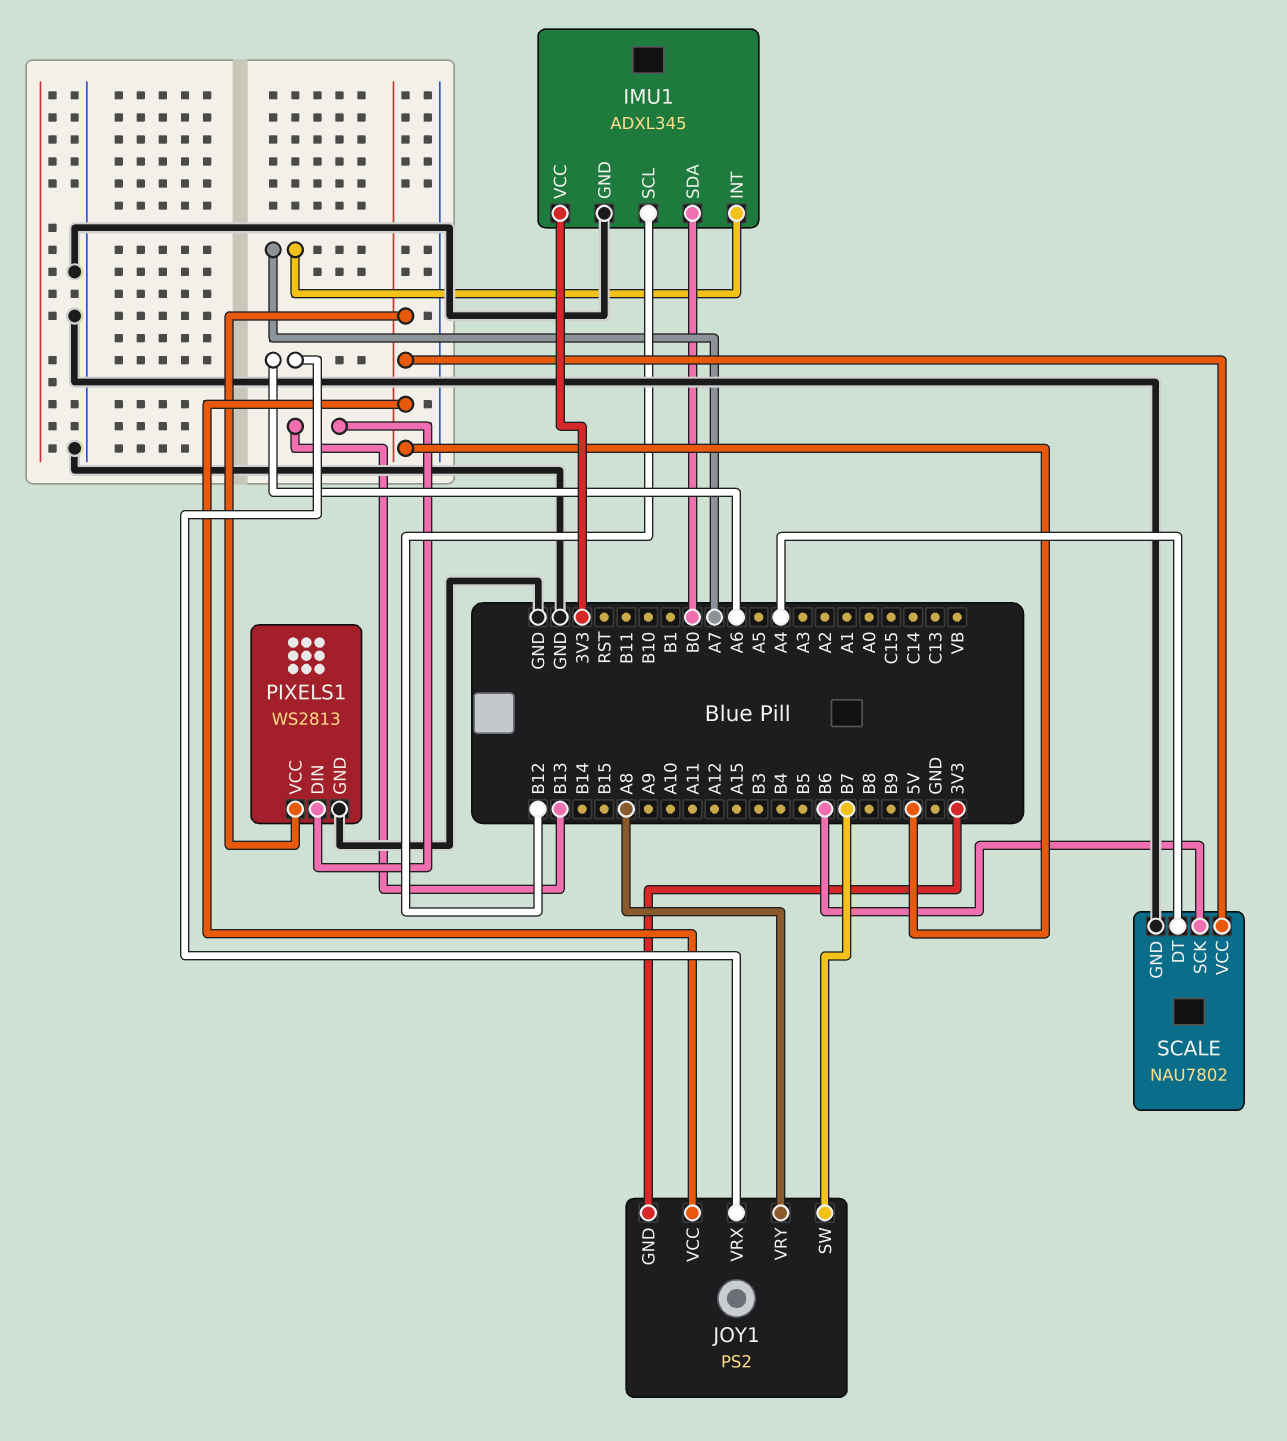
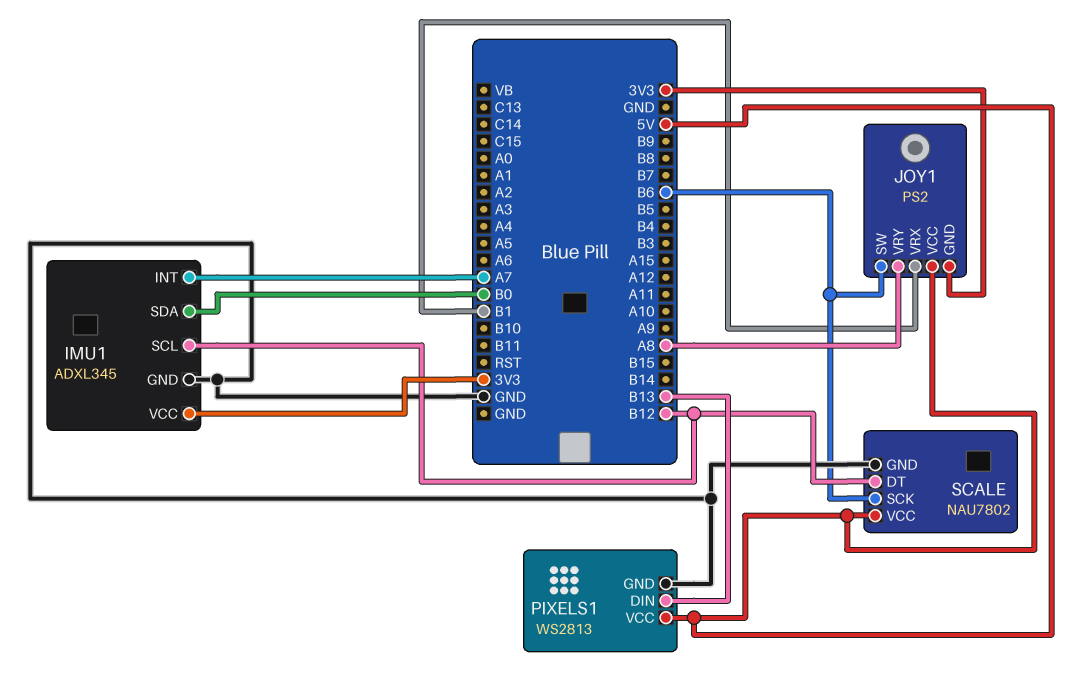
JOY1 pin SW: B7 -> B6
JOY1 pin VRX: A6 -> B1
SCALE pin DT: A4 -> B12

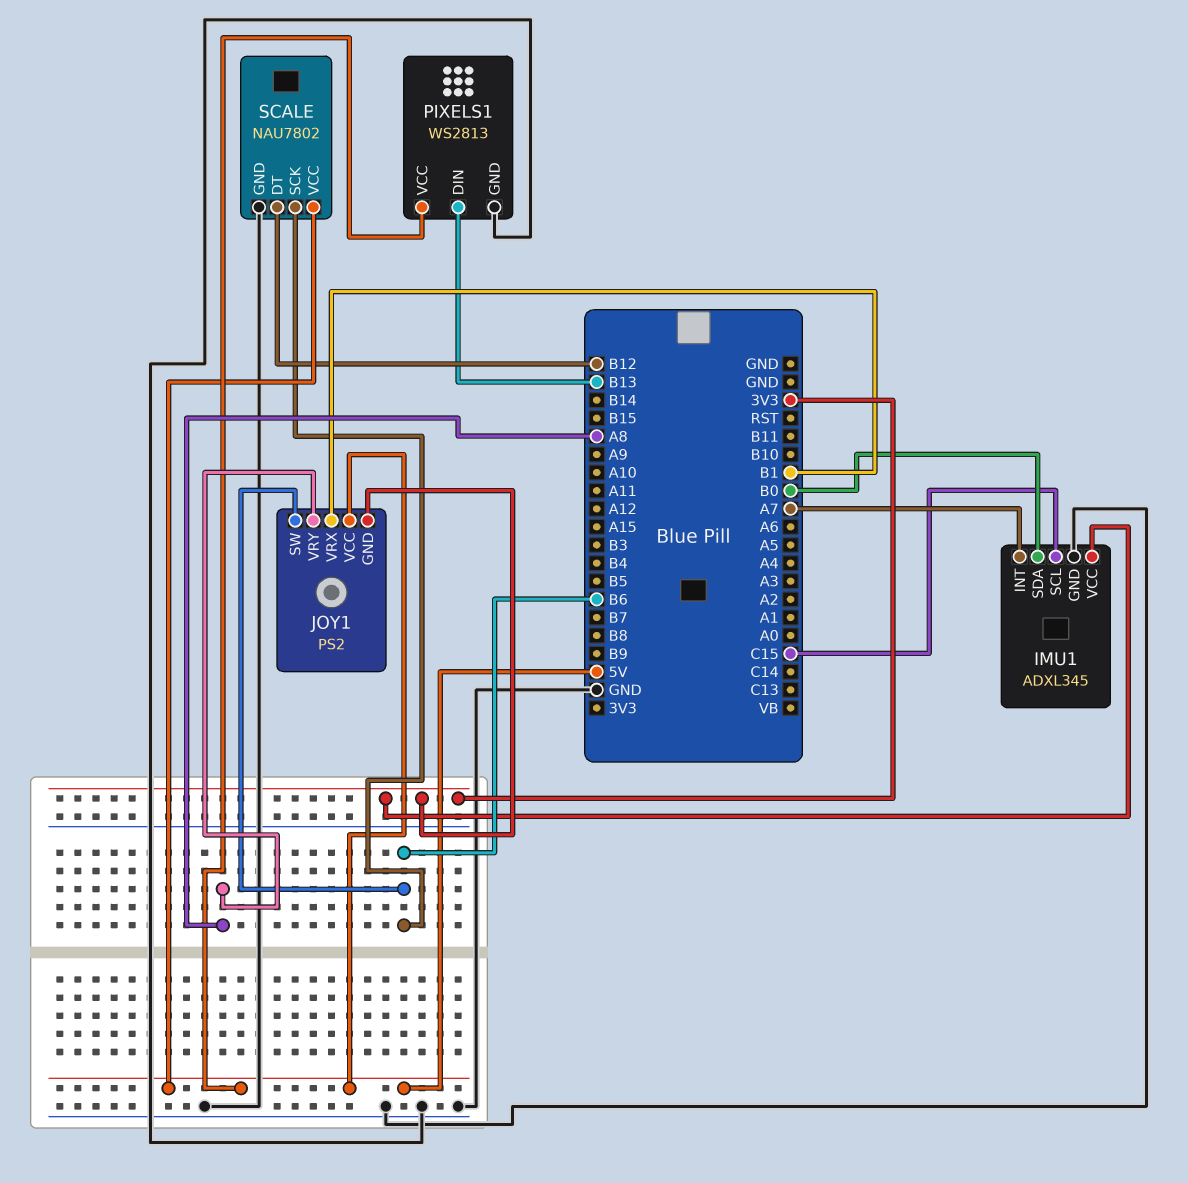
IMU1 pin SCL: B12 -> C15

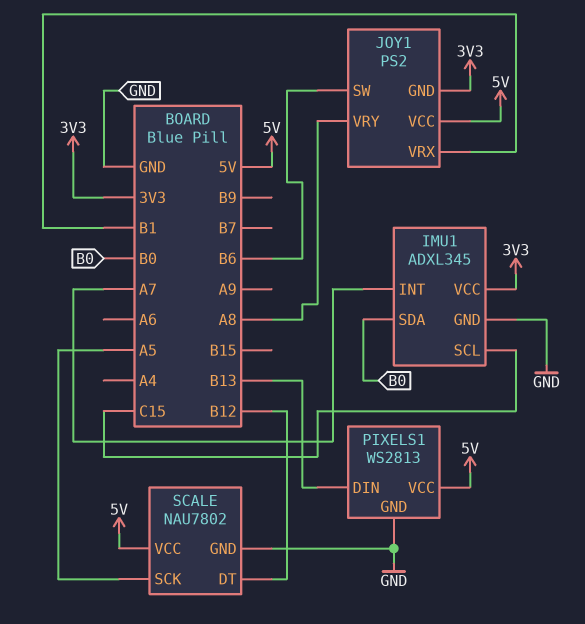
SCALE pin SCK: B6 -> A5

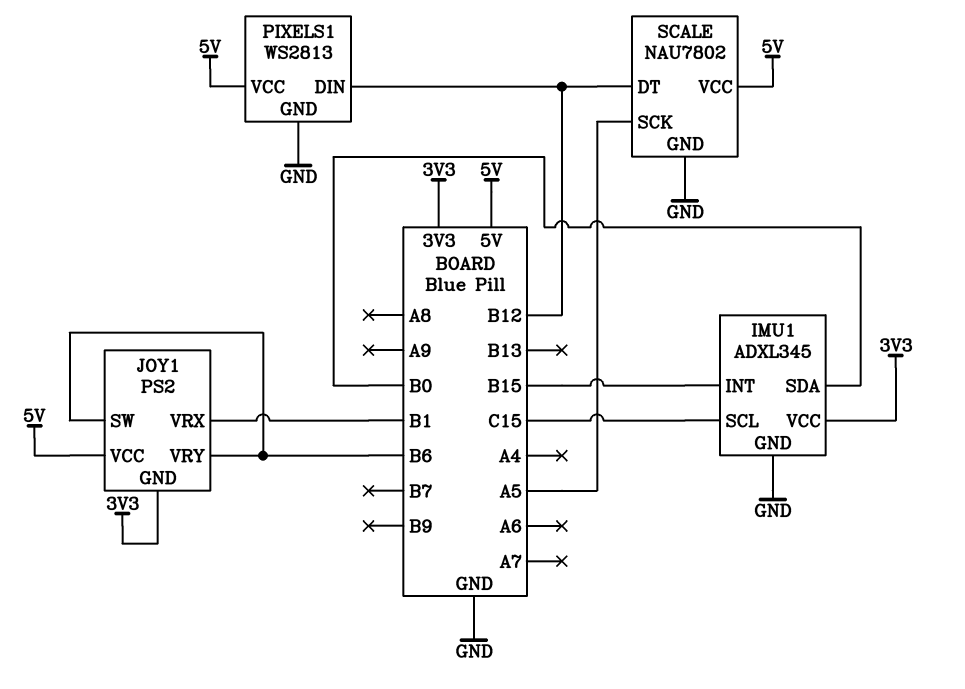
IMU1 pin INT: A7 -> B15
JOY1 pin VRY: A8 -> B6
PIXELS1 pin DIN: B13 -> B12

